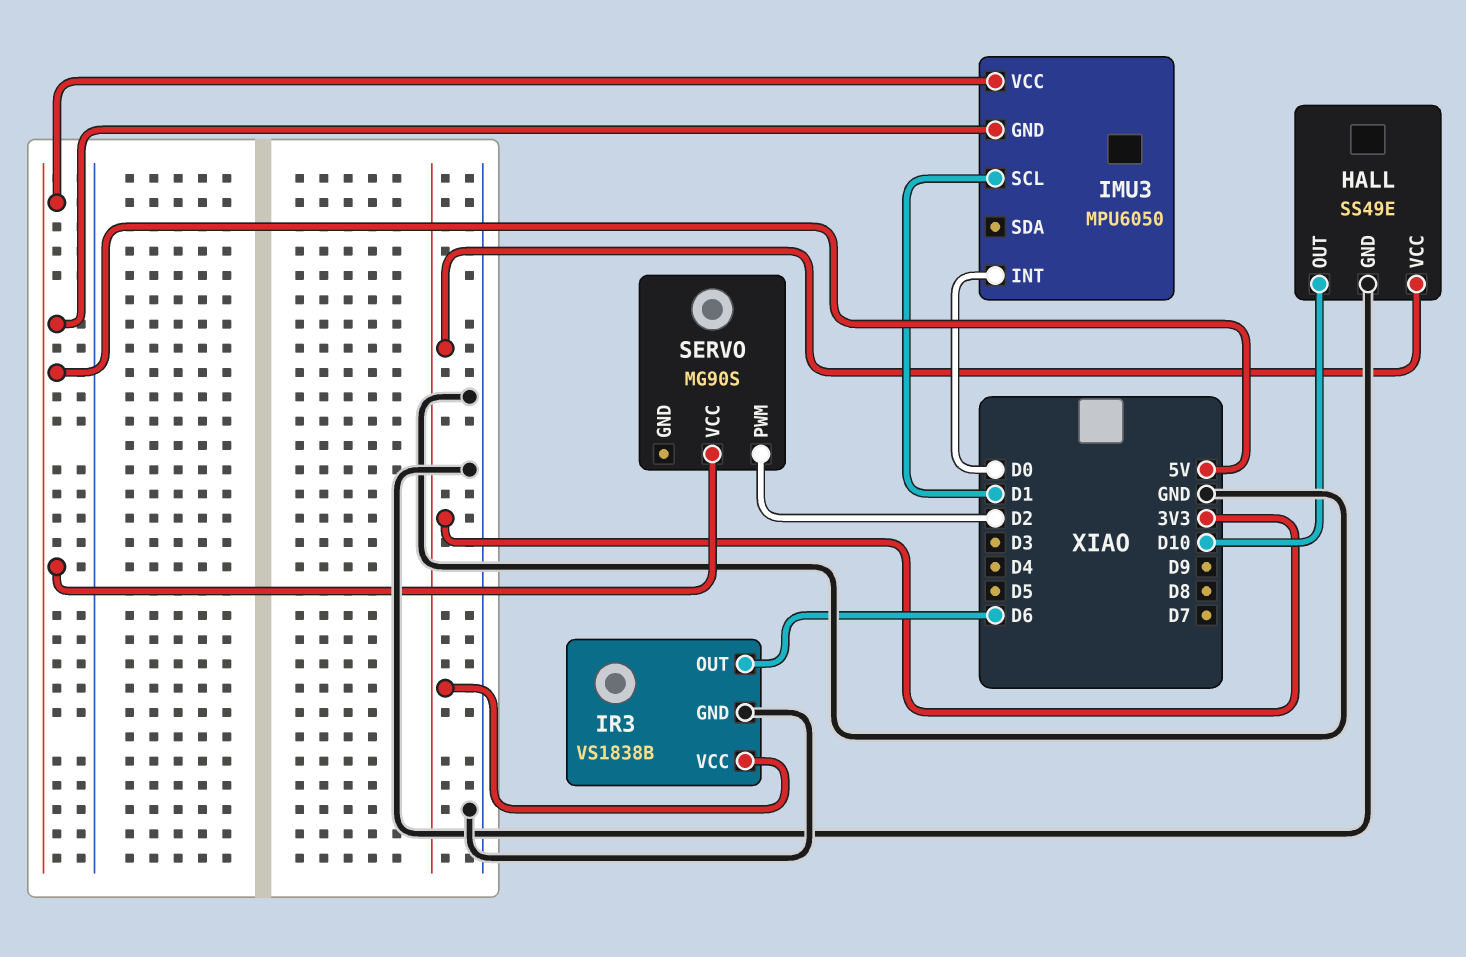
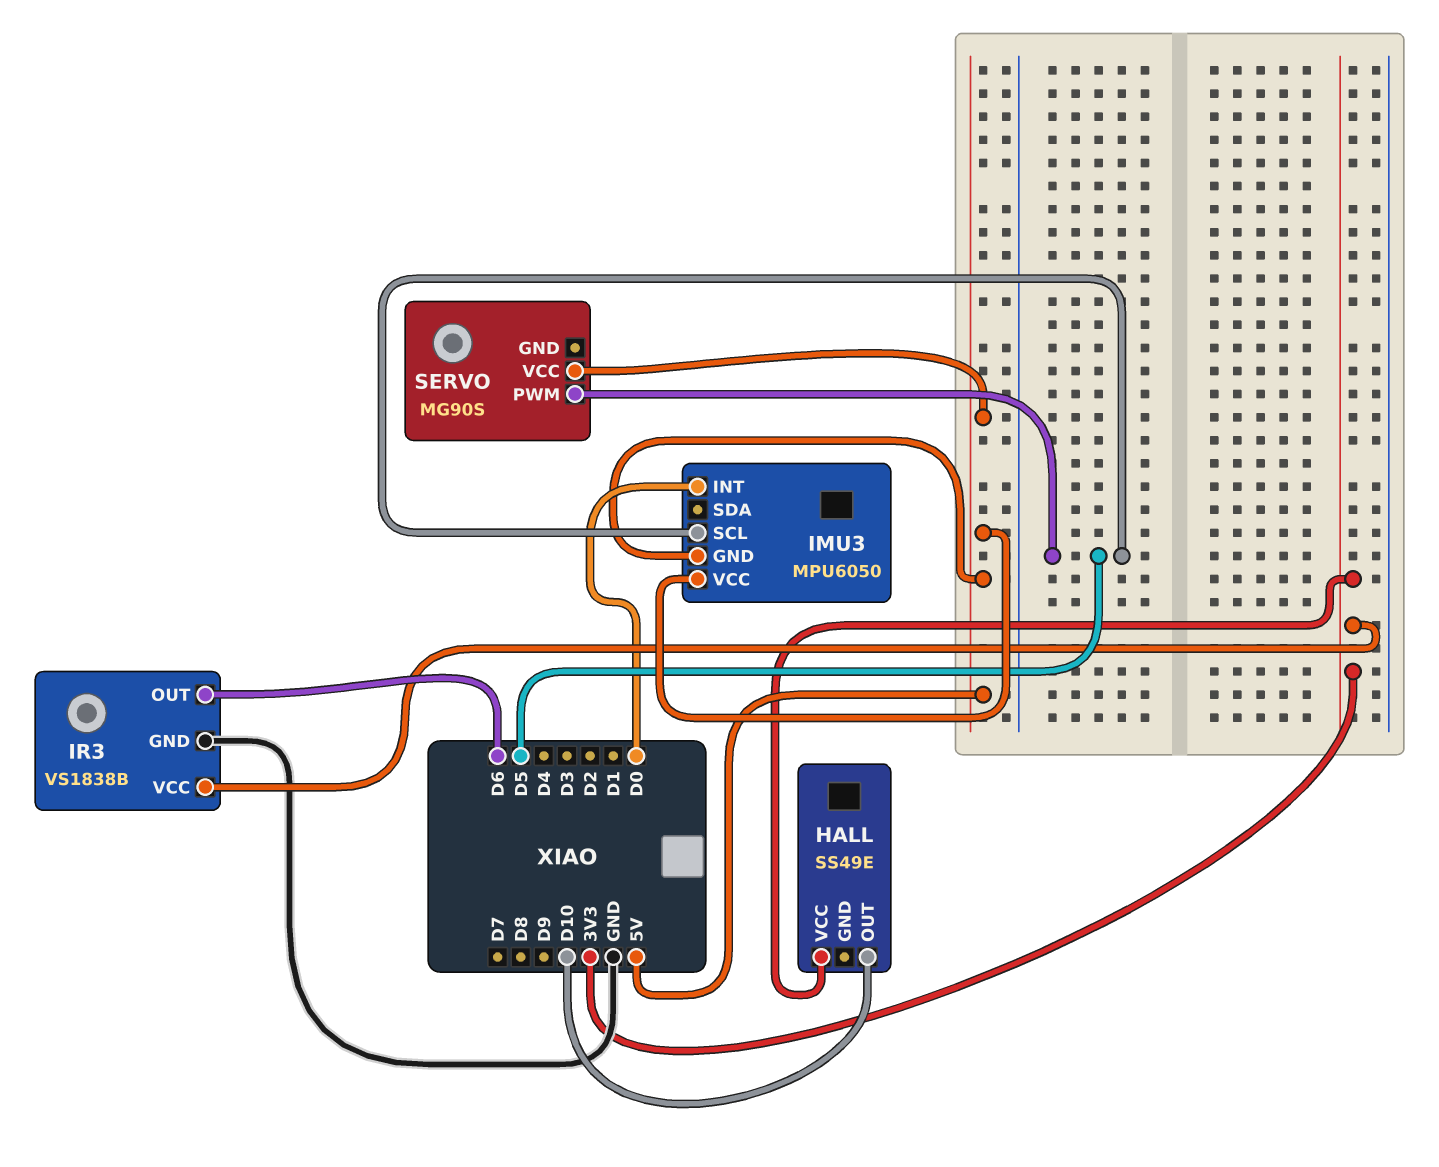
HALL pin GND: GND -> none
IMU3 pin SCL: D1 -> D5
SERVO pin PWM: D2 -> D5

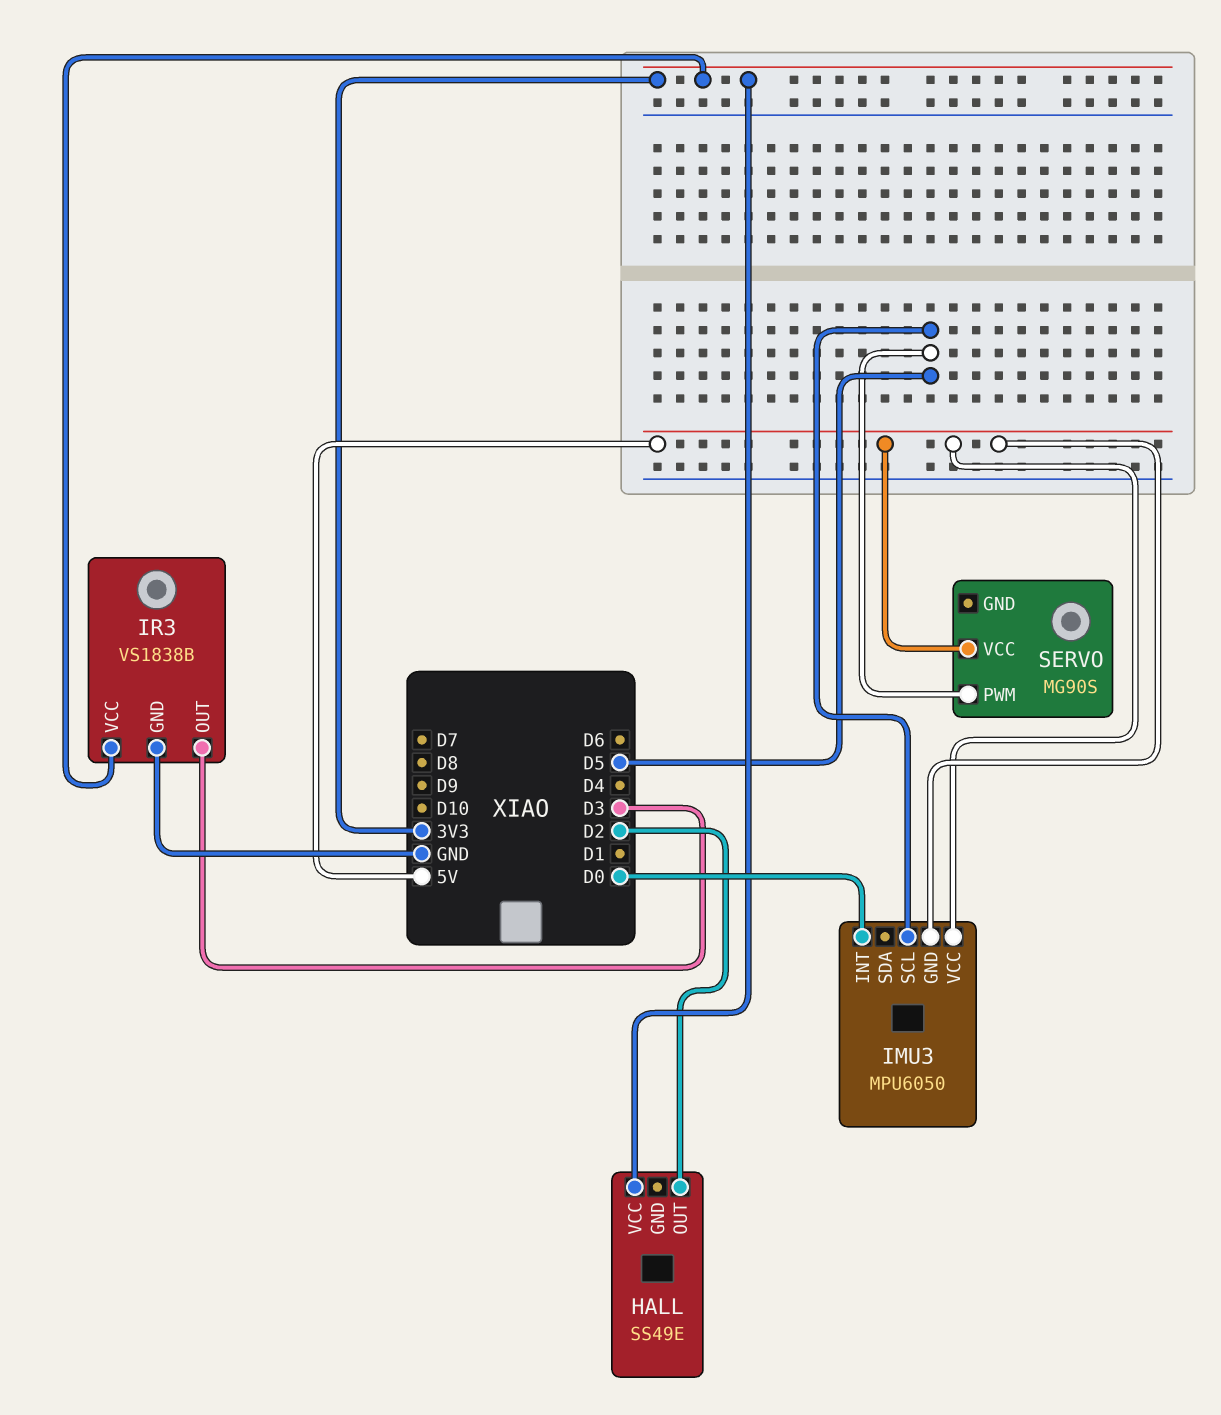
HALL pin OUT: D10 -> D2
IR3 pin OUT: D6 -> D3

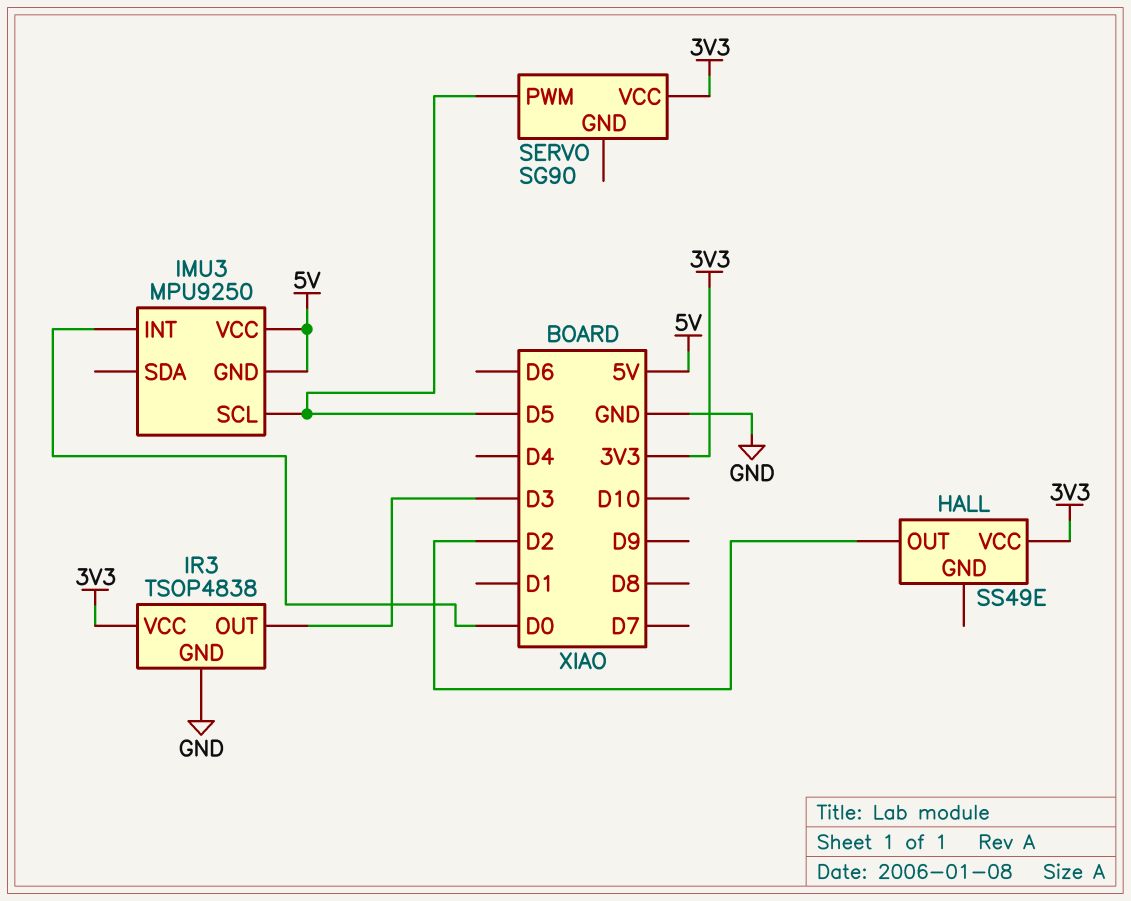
IMU3: MPU6050 -> MPU9250
IR3: VS1838B -> TSOP4838
SERVO: MG90S -> SG90
SERVO pin VCC: 5V -> 3V3

